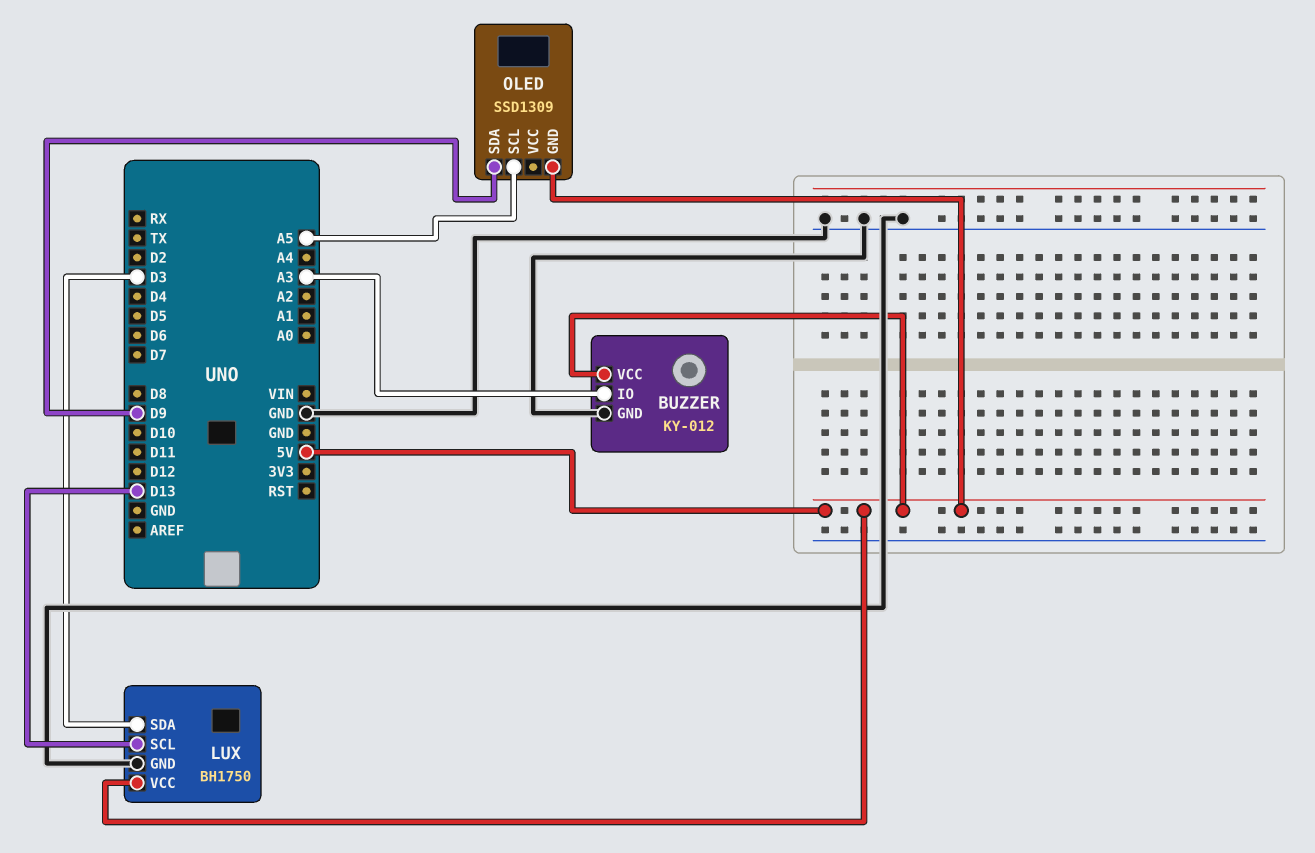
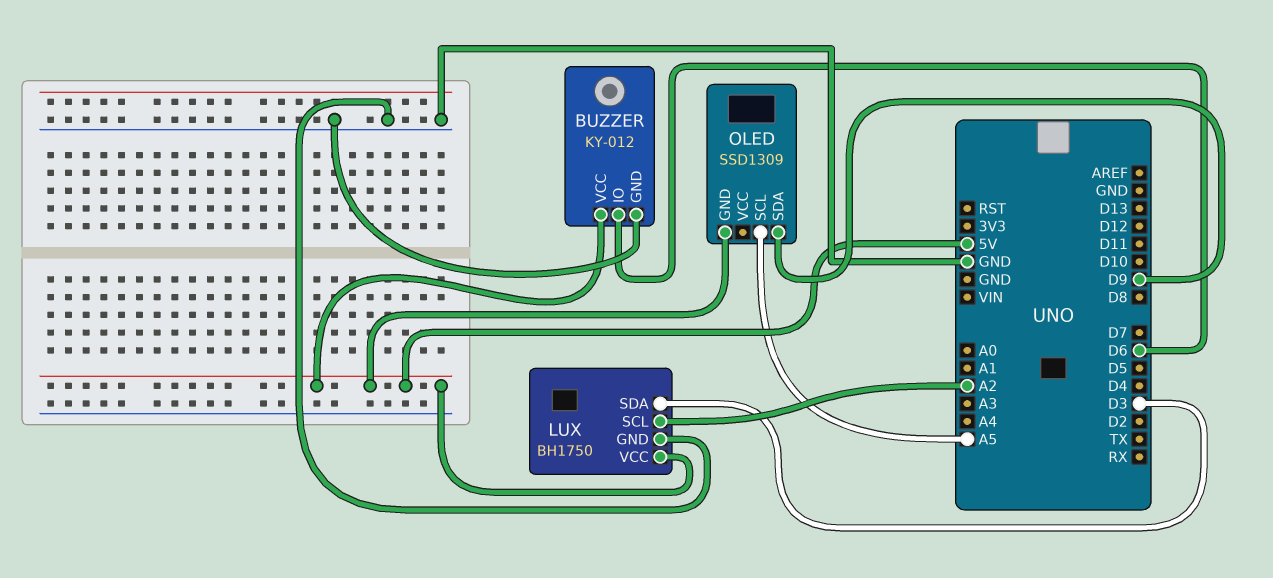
BUZZER pin IO: A3 -> D6
LUX pin SCL: D13 -> A2

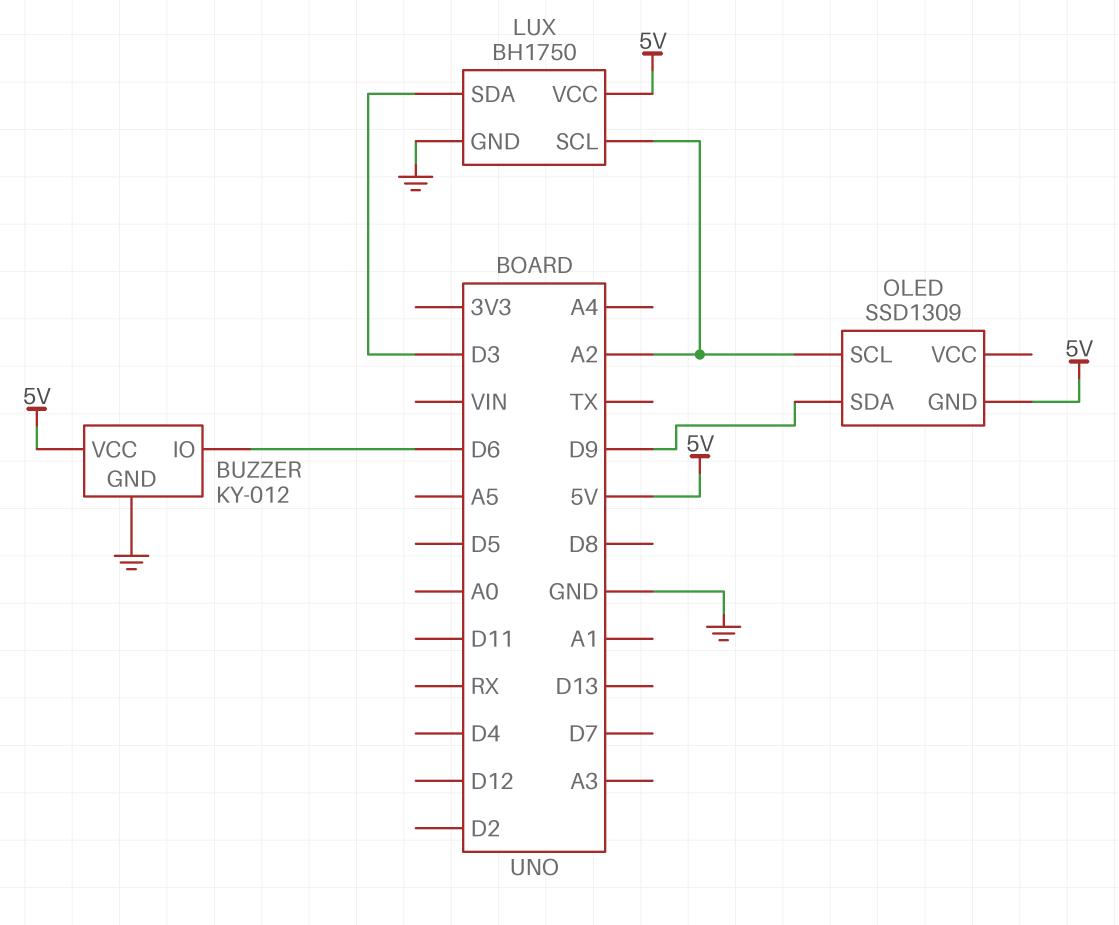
OLED pin SCL: A5 -> A2

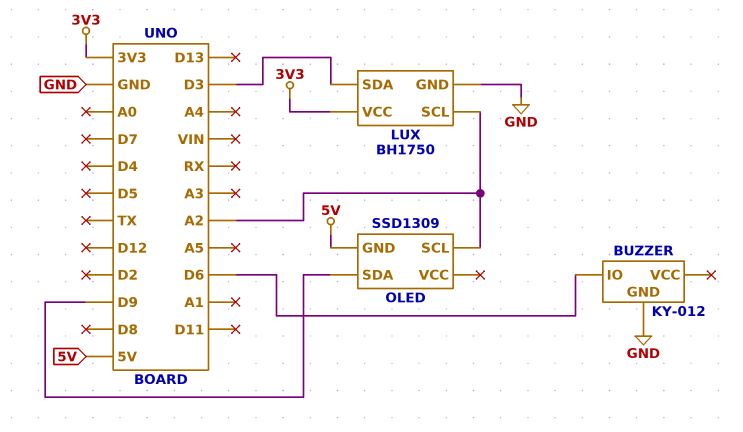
BUZZER pin VCC: 5V -> none
LUX pin VCC: 5V -> 3V3

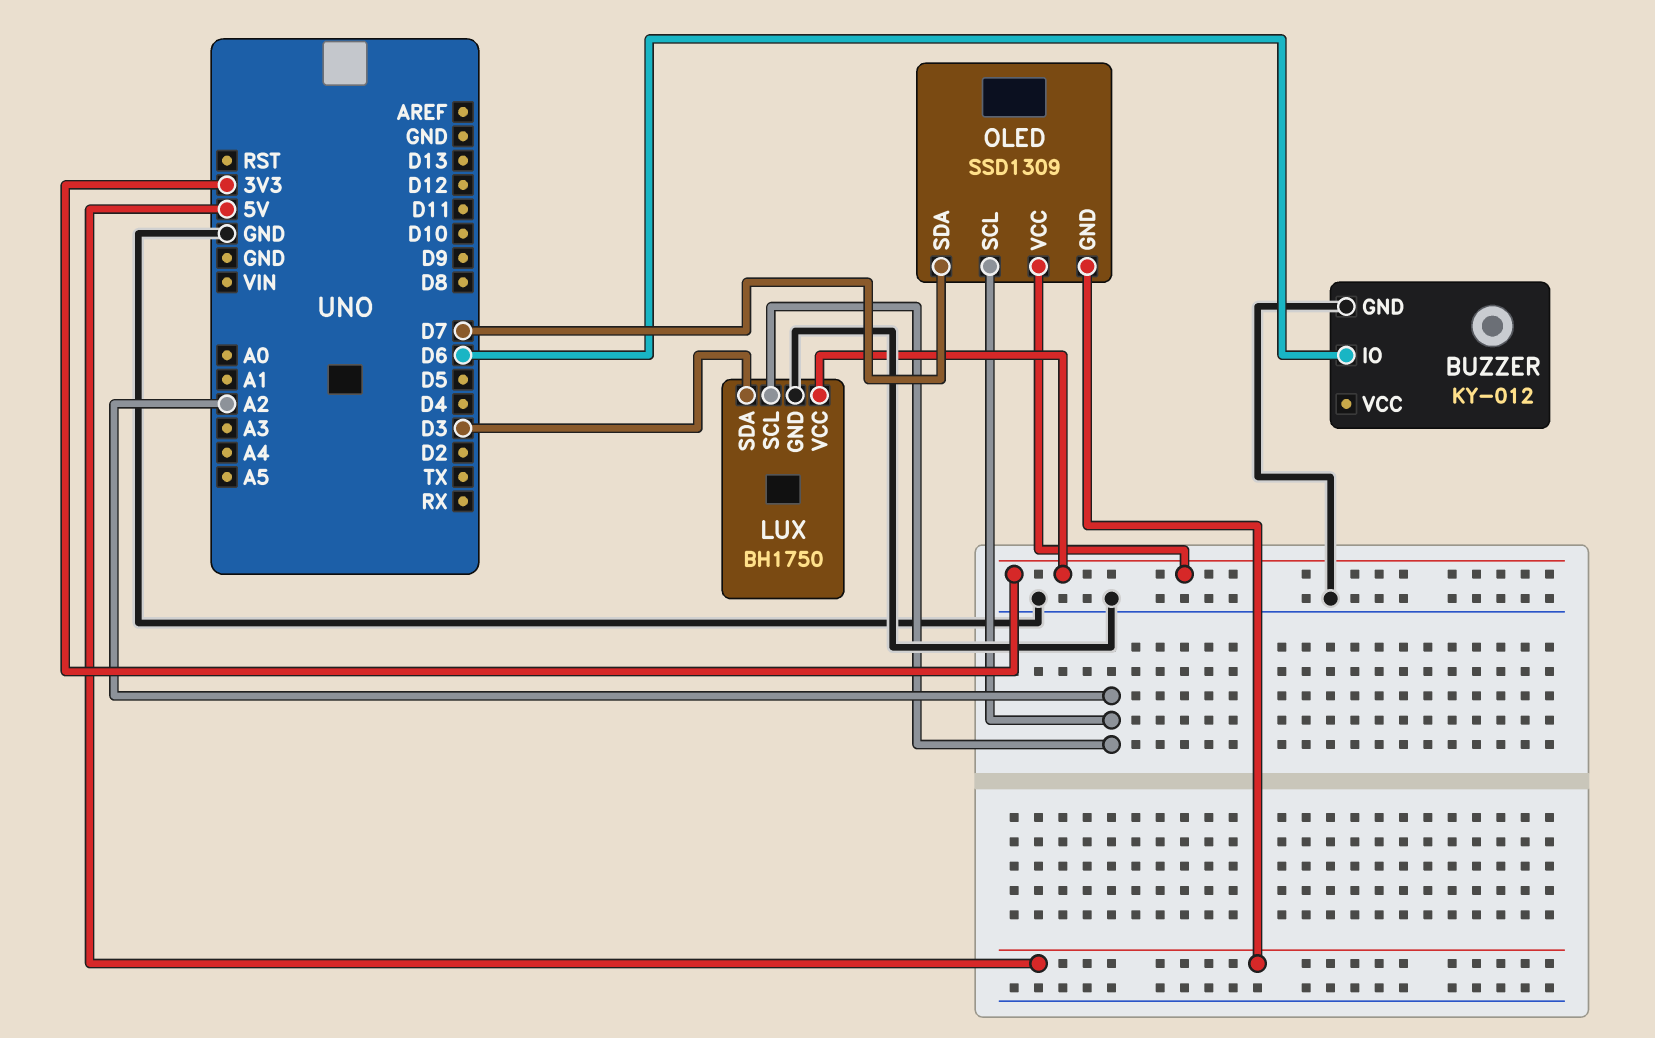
OLED pin SDA: D9 -> D7
OLED pin VCC: none -> 3V3

